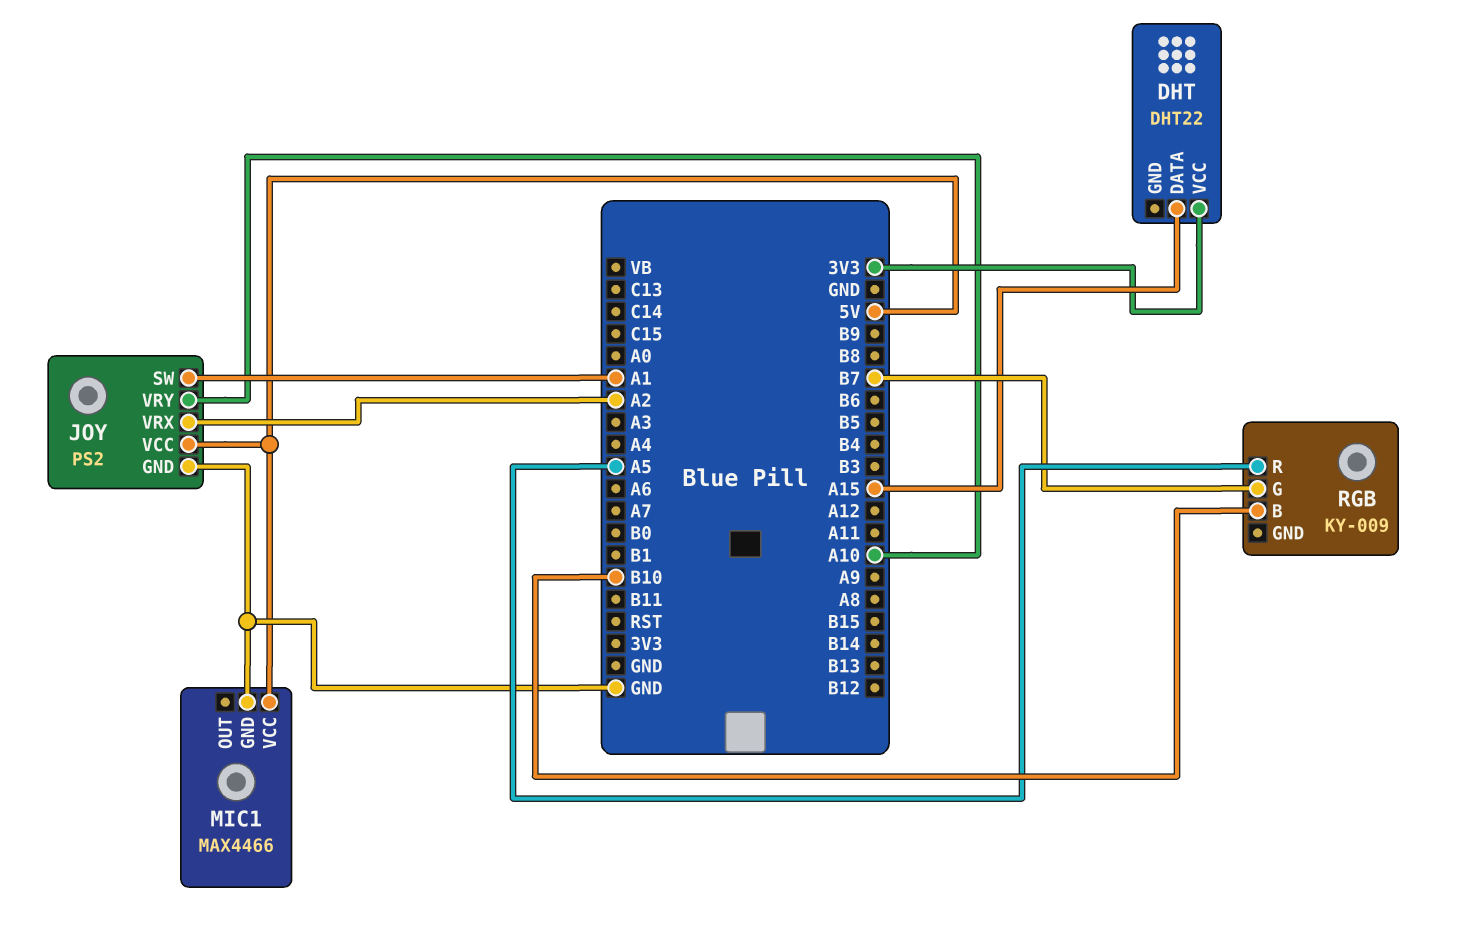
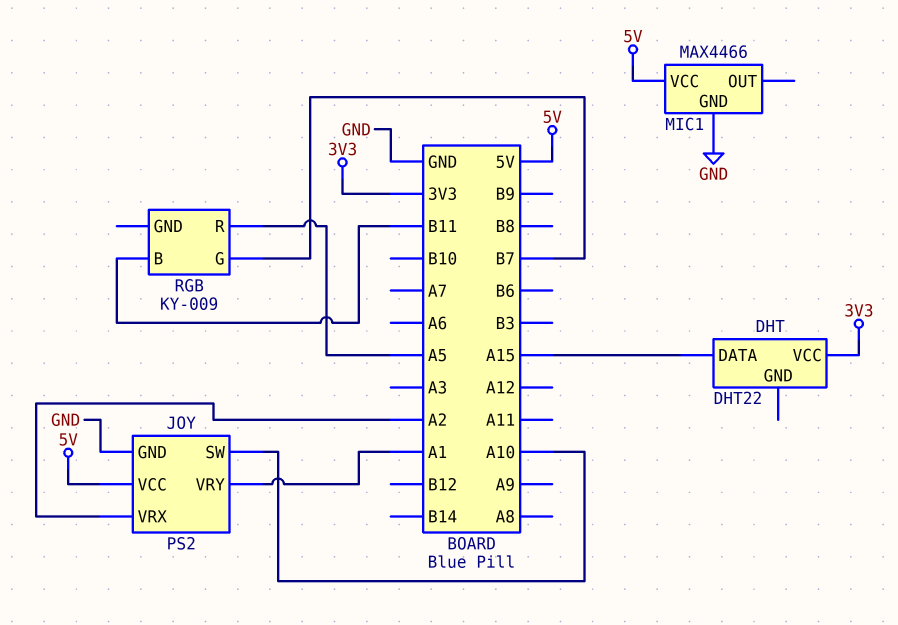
JOY pin SW: A1 -> A10
JOY pin VRY: A10 -> A1
RGB pin B: B10 -> B11

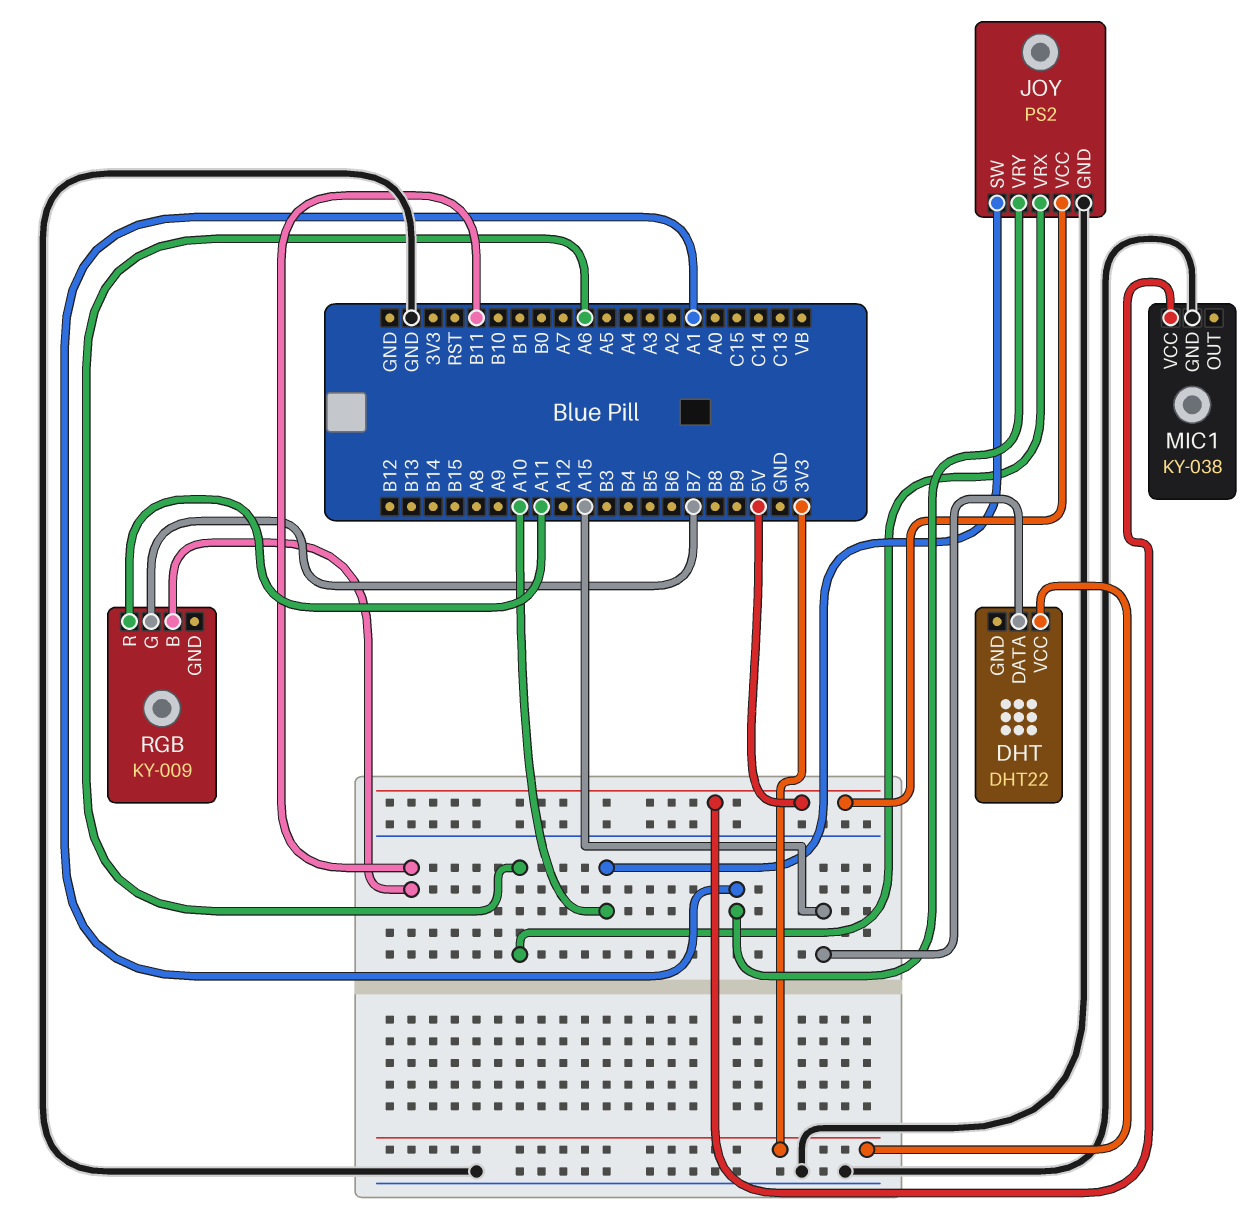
JOY pin VRX: A2 -> A6
MIC1: MAX4466 -> KY-038
RGB pin R: A5 -> A11

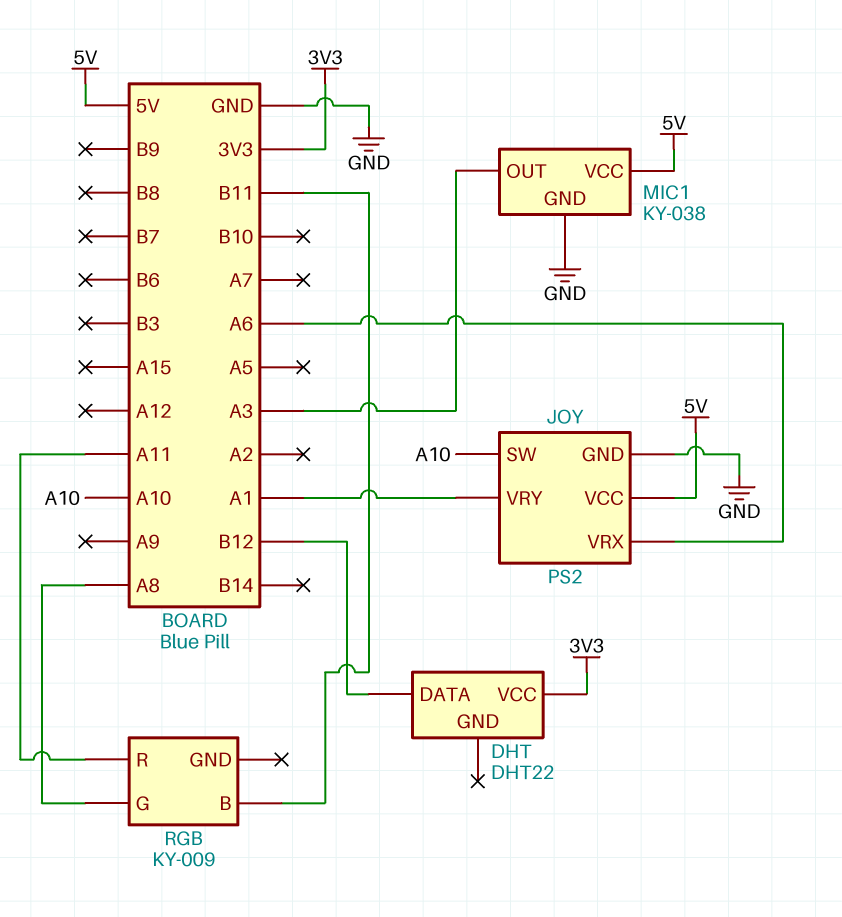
DHT pin DATA: A15 -> B12
MIC1 pin OUT: none -> A3
RGB pin G: B7 -> A8

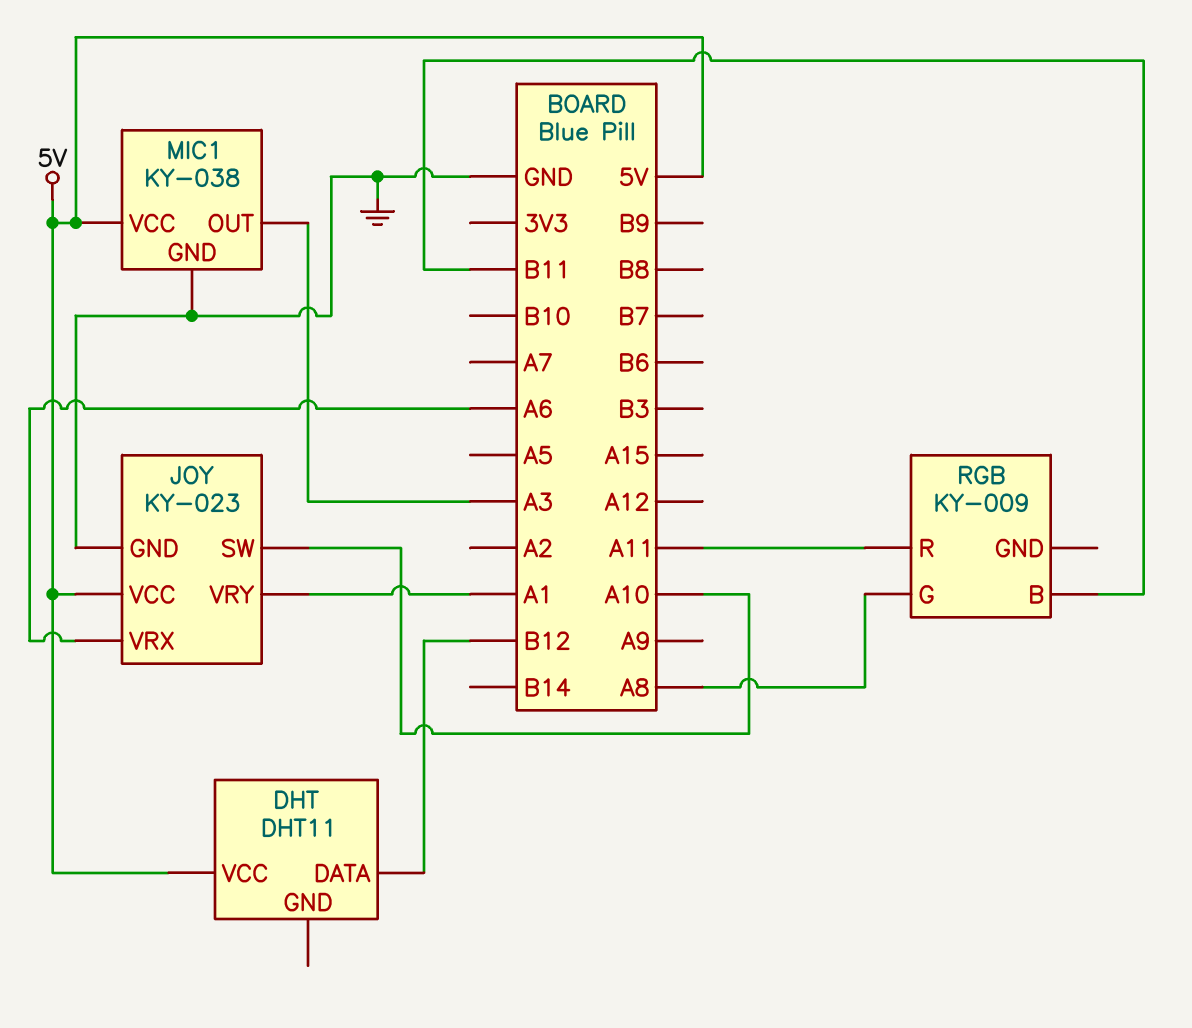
DHT: DHT22 -> DHT11
DHT pin VCC: 3V3 -> 5V
JOY: PS2 -> KY-023

